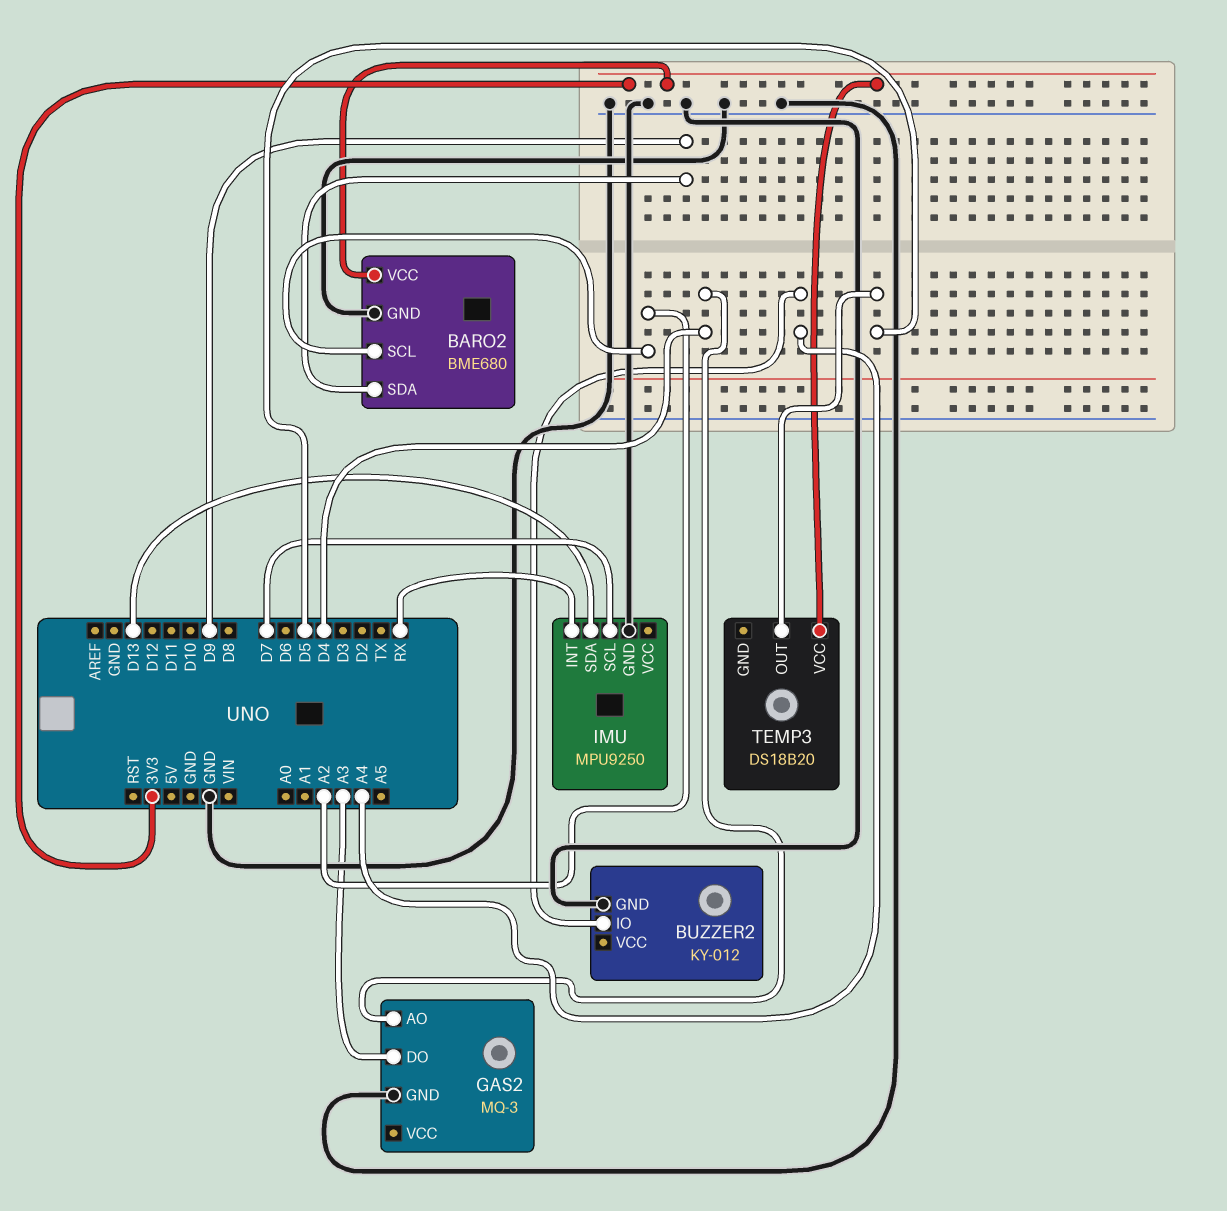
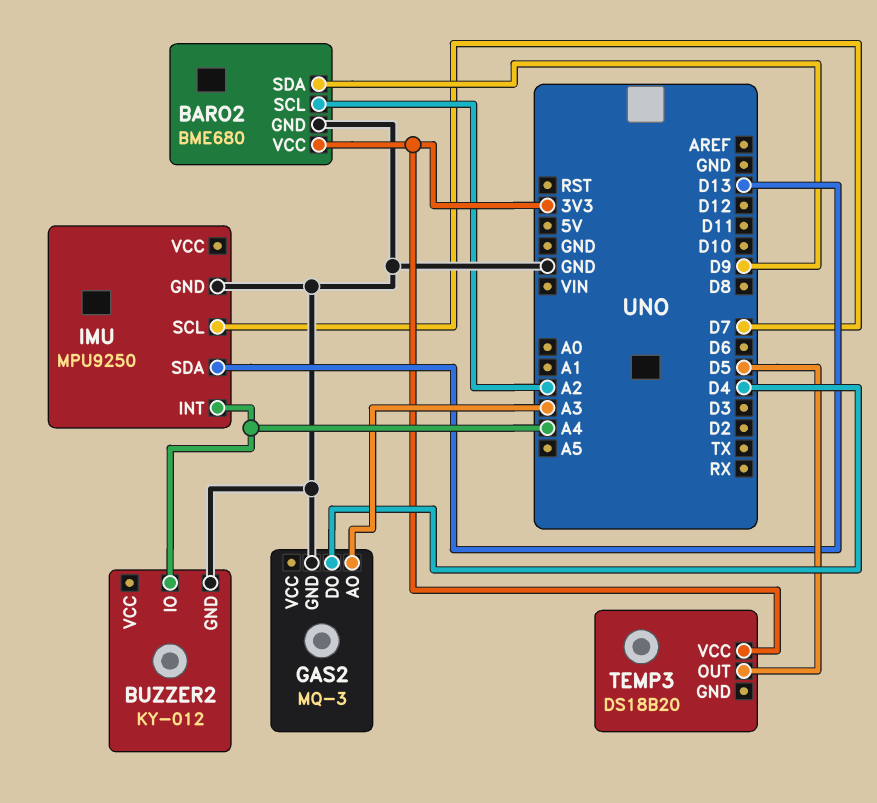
GAS2 pin AO: D4 -> A3
GAS2 pin DO: A3 -> D4
IMU pin INT: RX -> A4

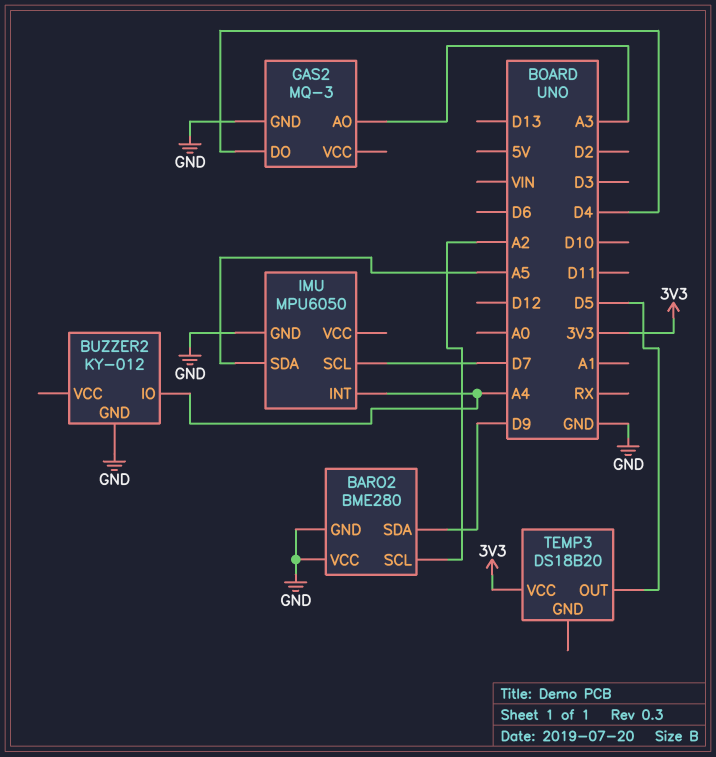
BARO2: BME680 -> BME280
BARO2 pin VCC: 3V3 -> GND
IMU: MPU9250 -> MPU6050
IMU pin SDA: D13 -> A5

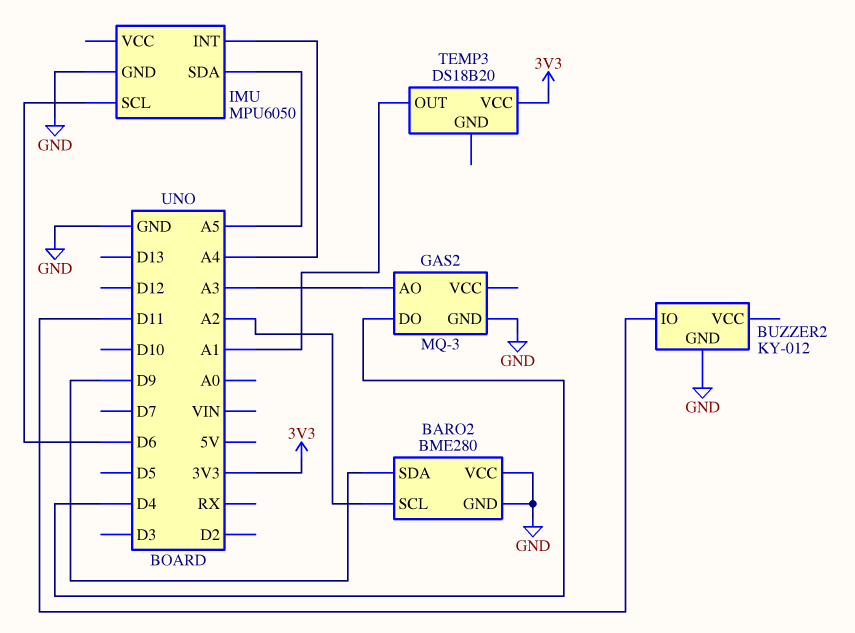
BUZZER2 pin IO: A4 -> D11
IMU pin SCL: D7 -> D6
TEMP3 pin OUT: D5 -> A1

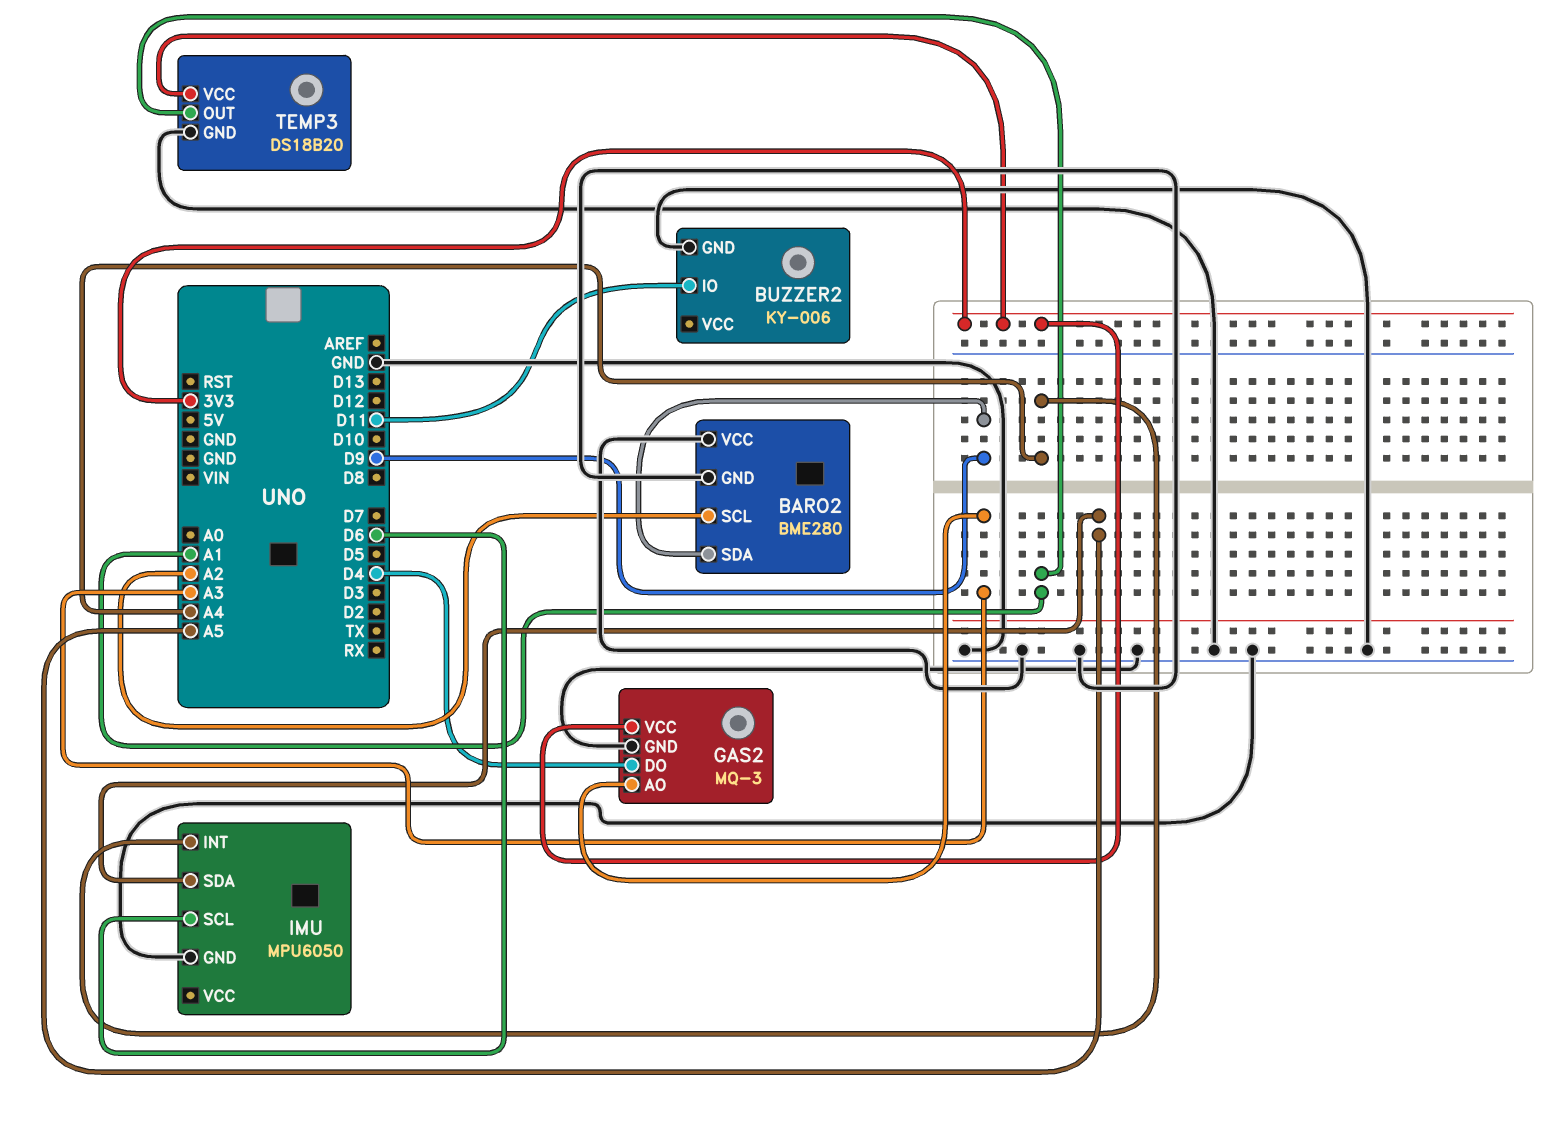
BUZZER2: KY-012 -> KY-006
GAS2 pin VCC: none -> 3V3
TEMP3 pin GND: none -> GND

